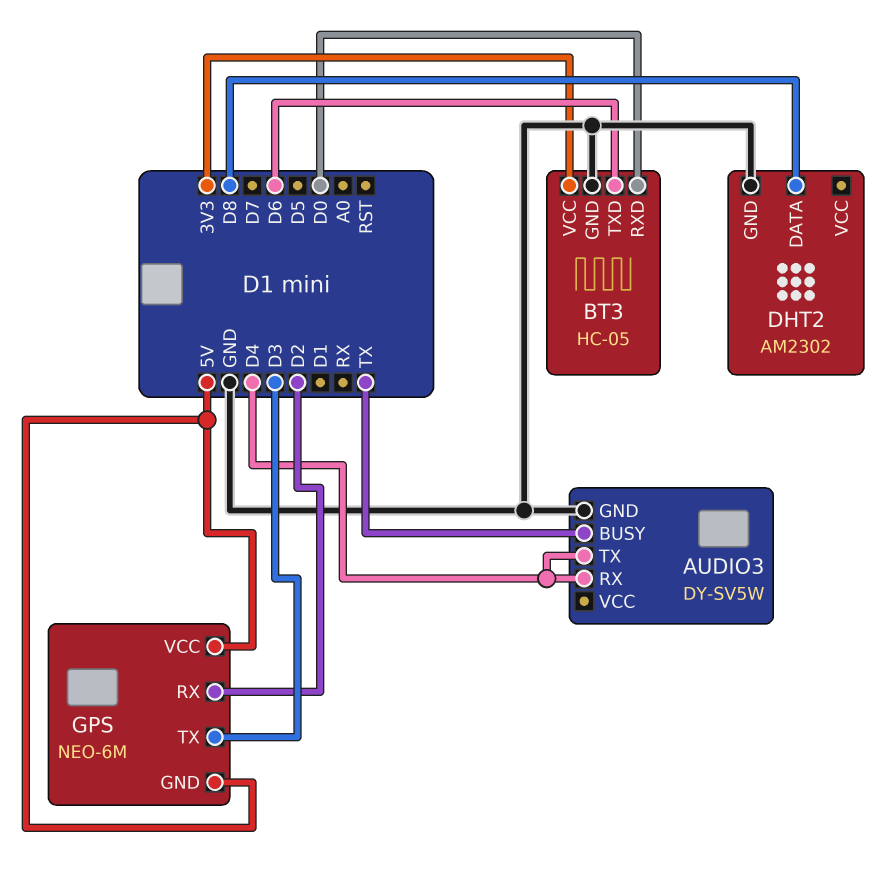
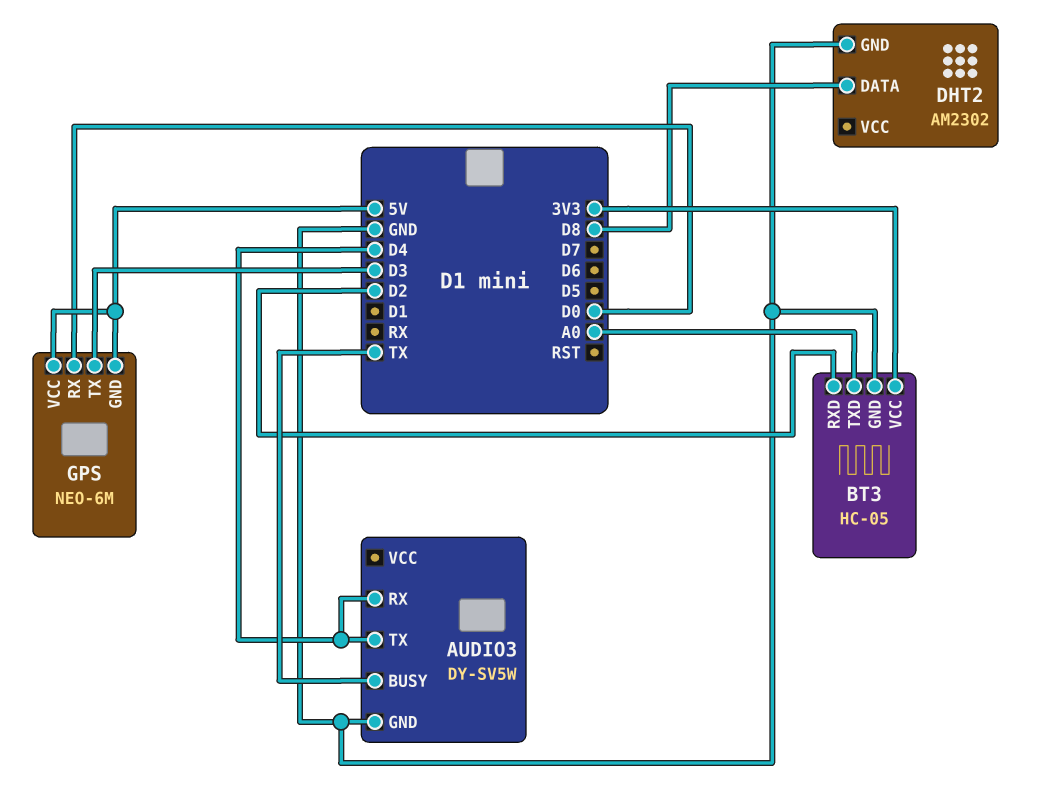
BT3 pin RXD: D0 -> D2
BT3 pin TXD: D6 -> A0
GPS pin RX: D2 -> D0

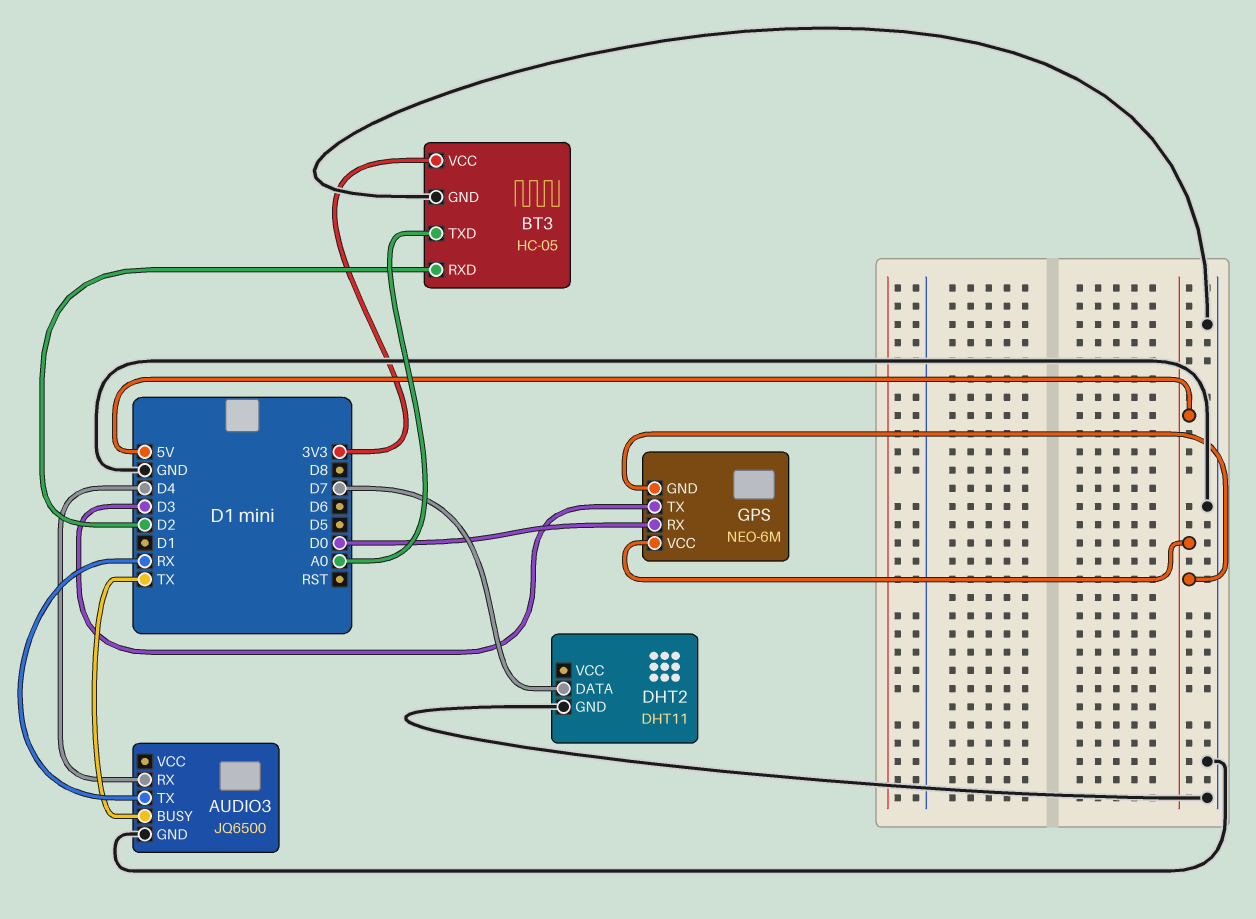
AUDIO3: DY-SV5W -> JQ6500
AUDIO3 pin TX: D4 -> RX
DHT2: AM2302 -> DHT11
DHT2 pin DATA: D8 -> D7

